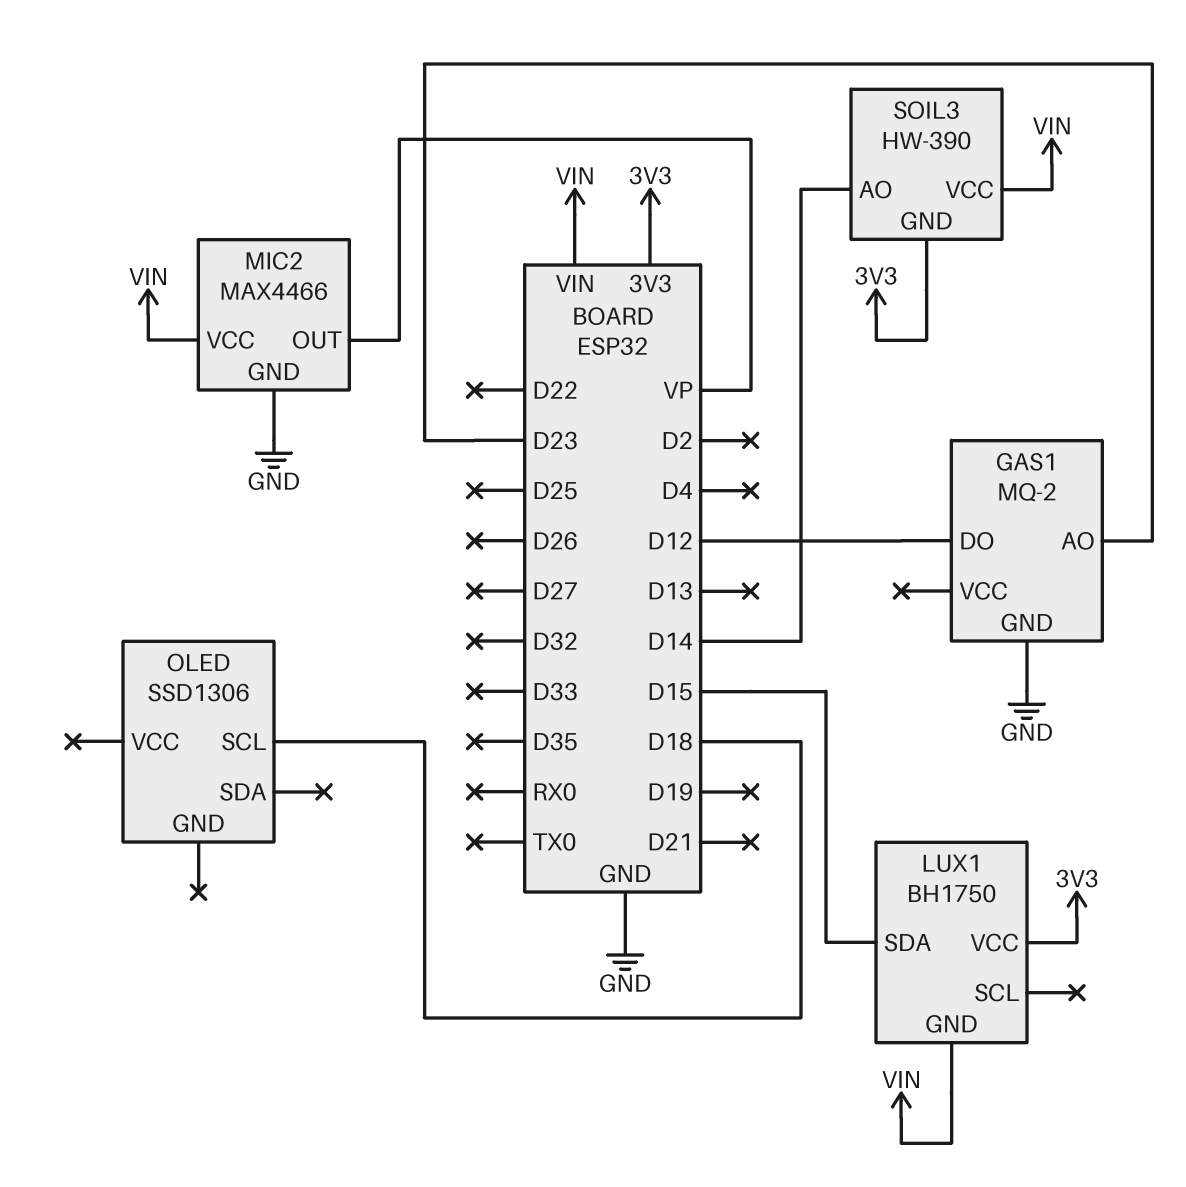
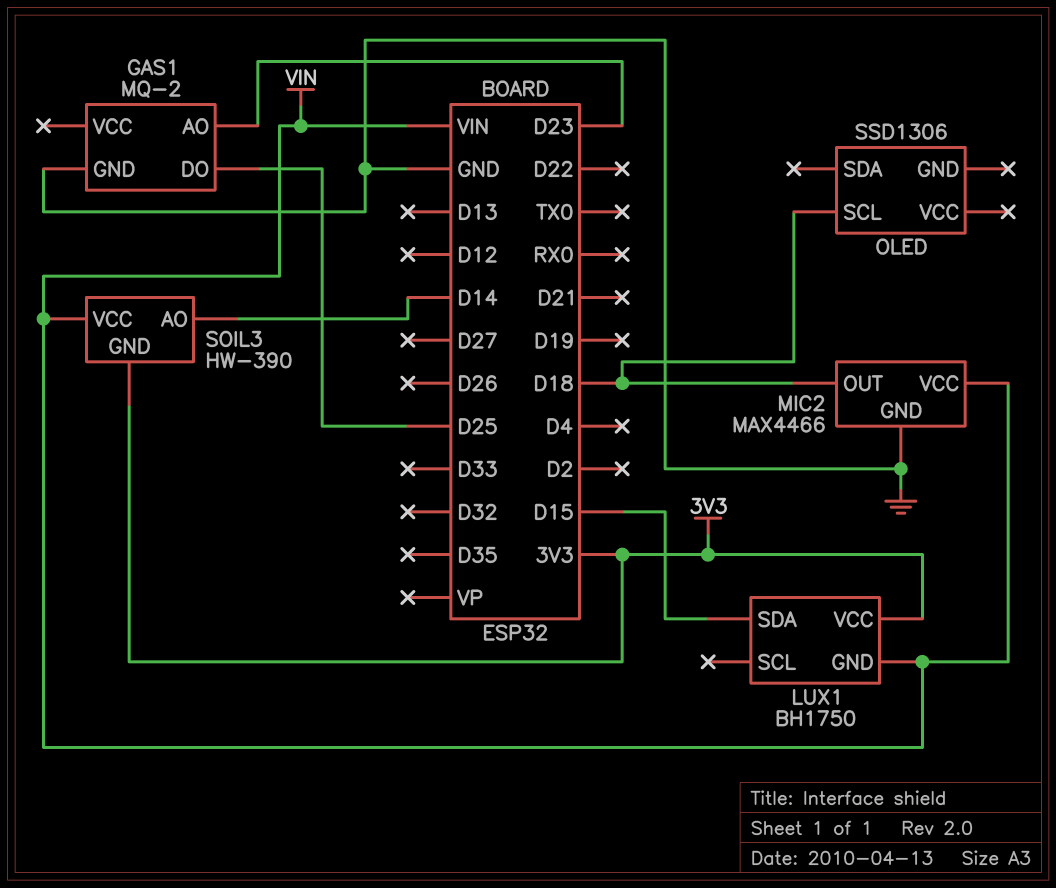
GAS1 pin DO: D12 -> D25
MIC2 pin OUT: VP -> D18

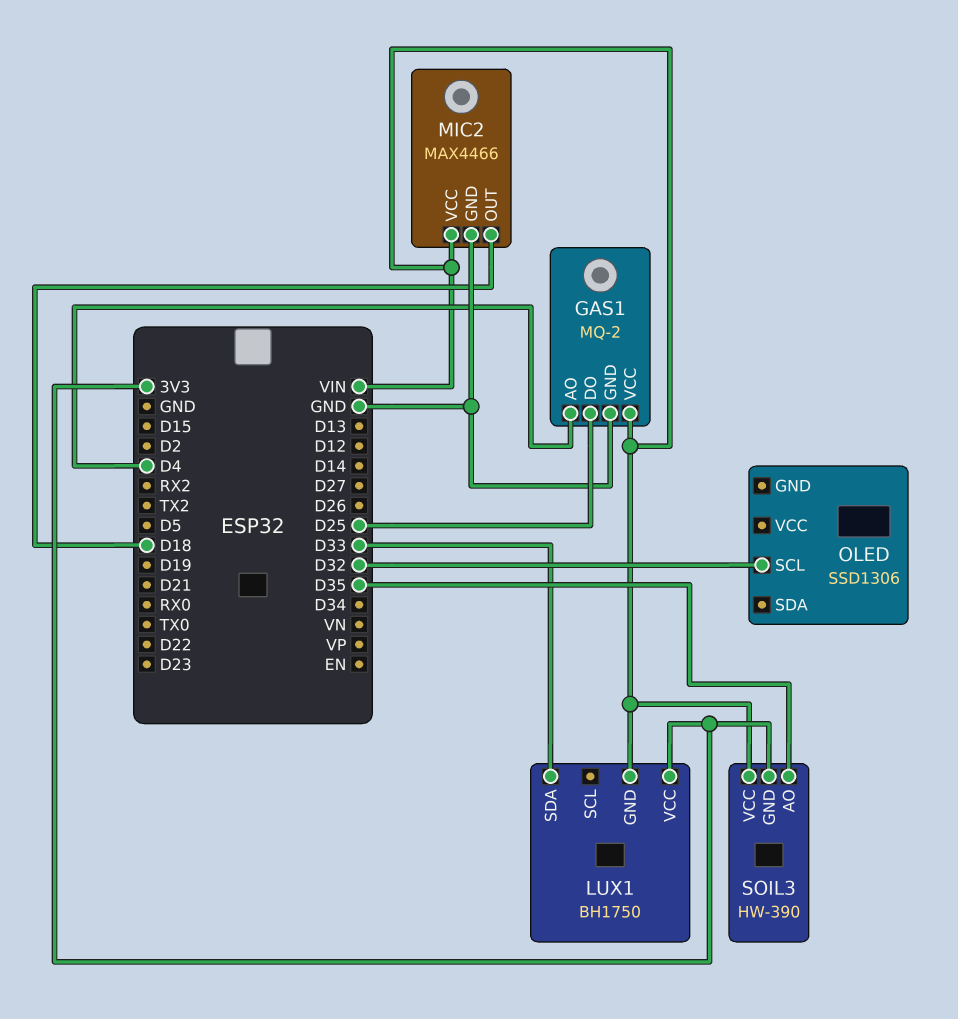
GAS1 pin AO: D23 -> D4
GAS1 pin VCC: none -> VIN
LUX1 pin SDA: D15 -> D33
OLED pin SCL: D18 -> D32
SOIL3 pin AO: D14 -> D35

